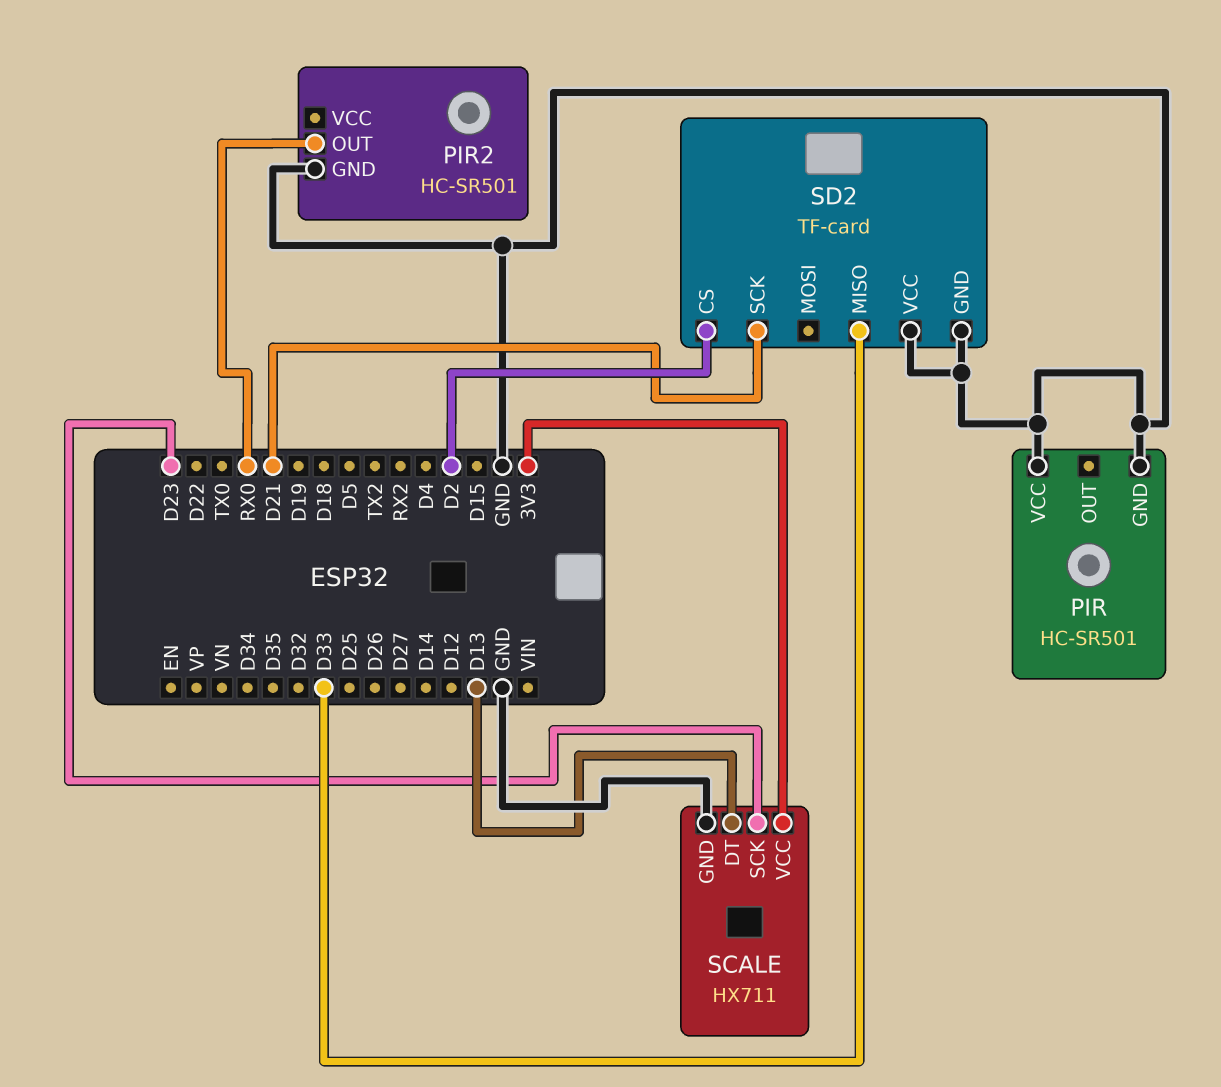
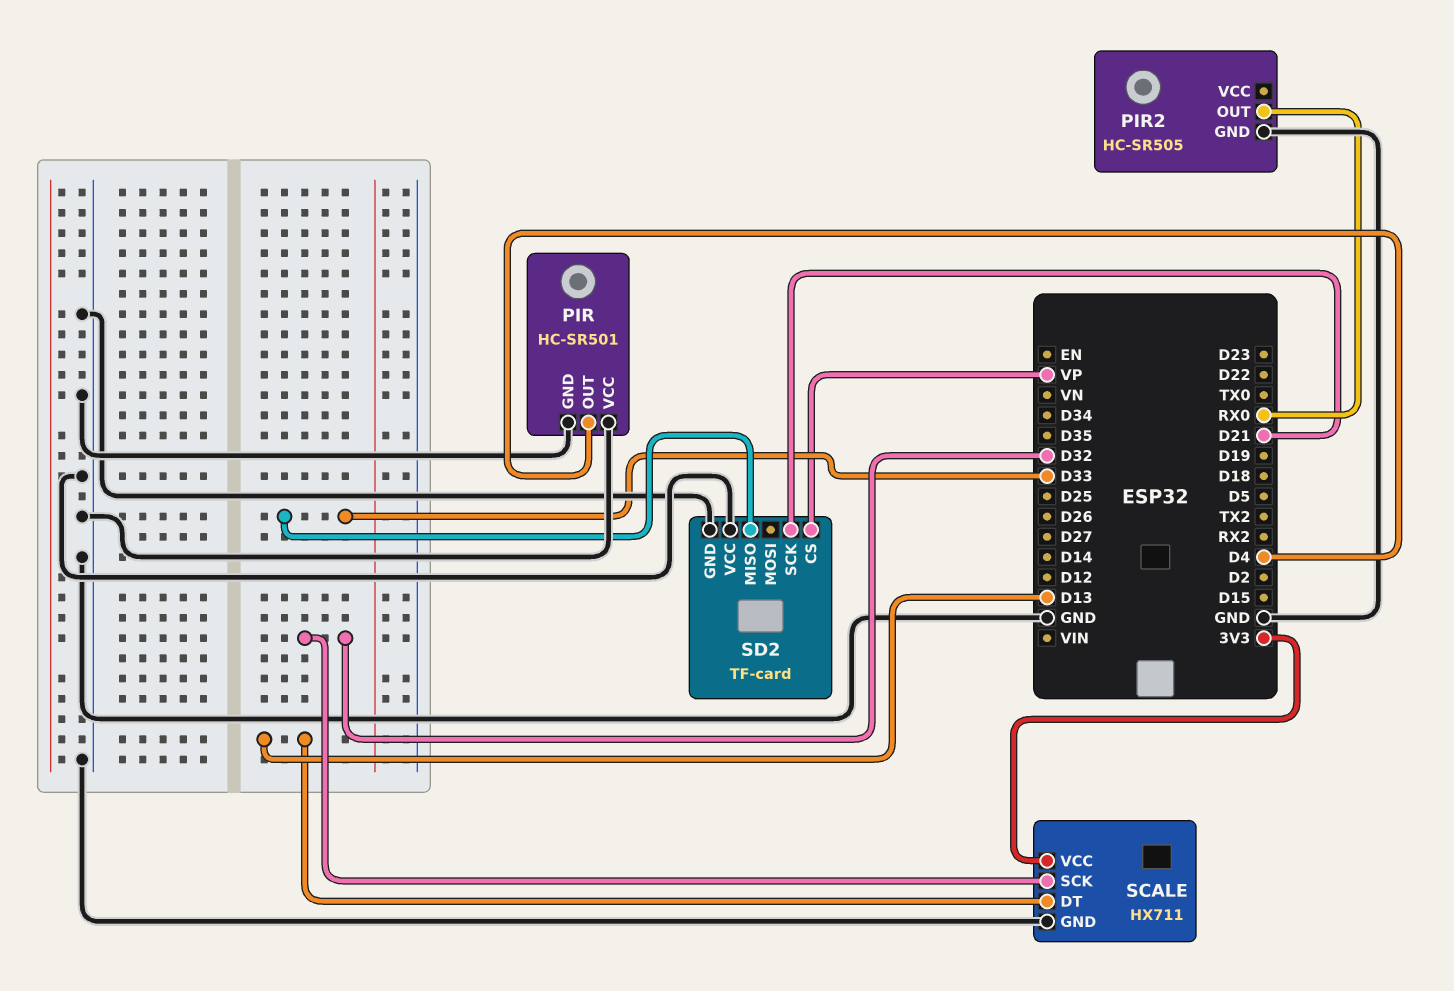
PIR pin OUT: none -> D4
PIR2: HC-SR501 -> HC-SR505
SCALE pin SCK: D23 -> D32
SD2 pin CS: D2 -> VP

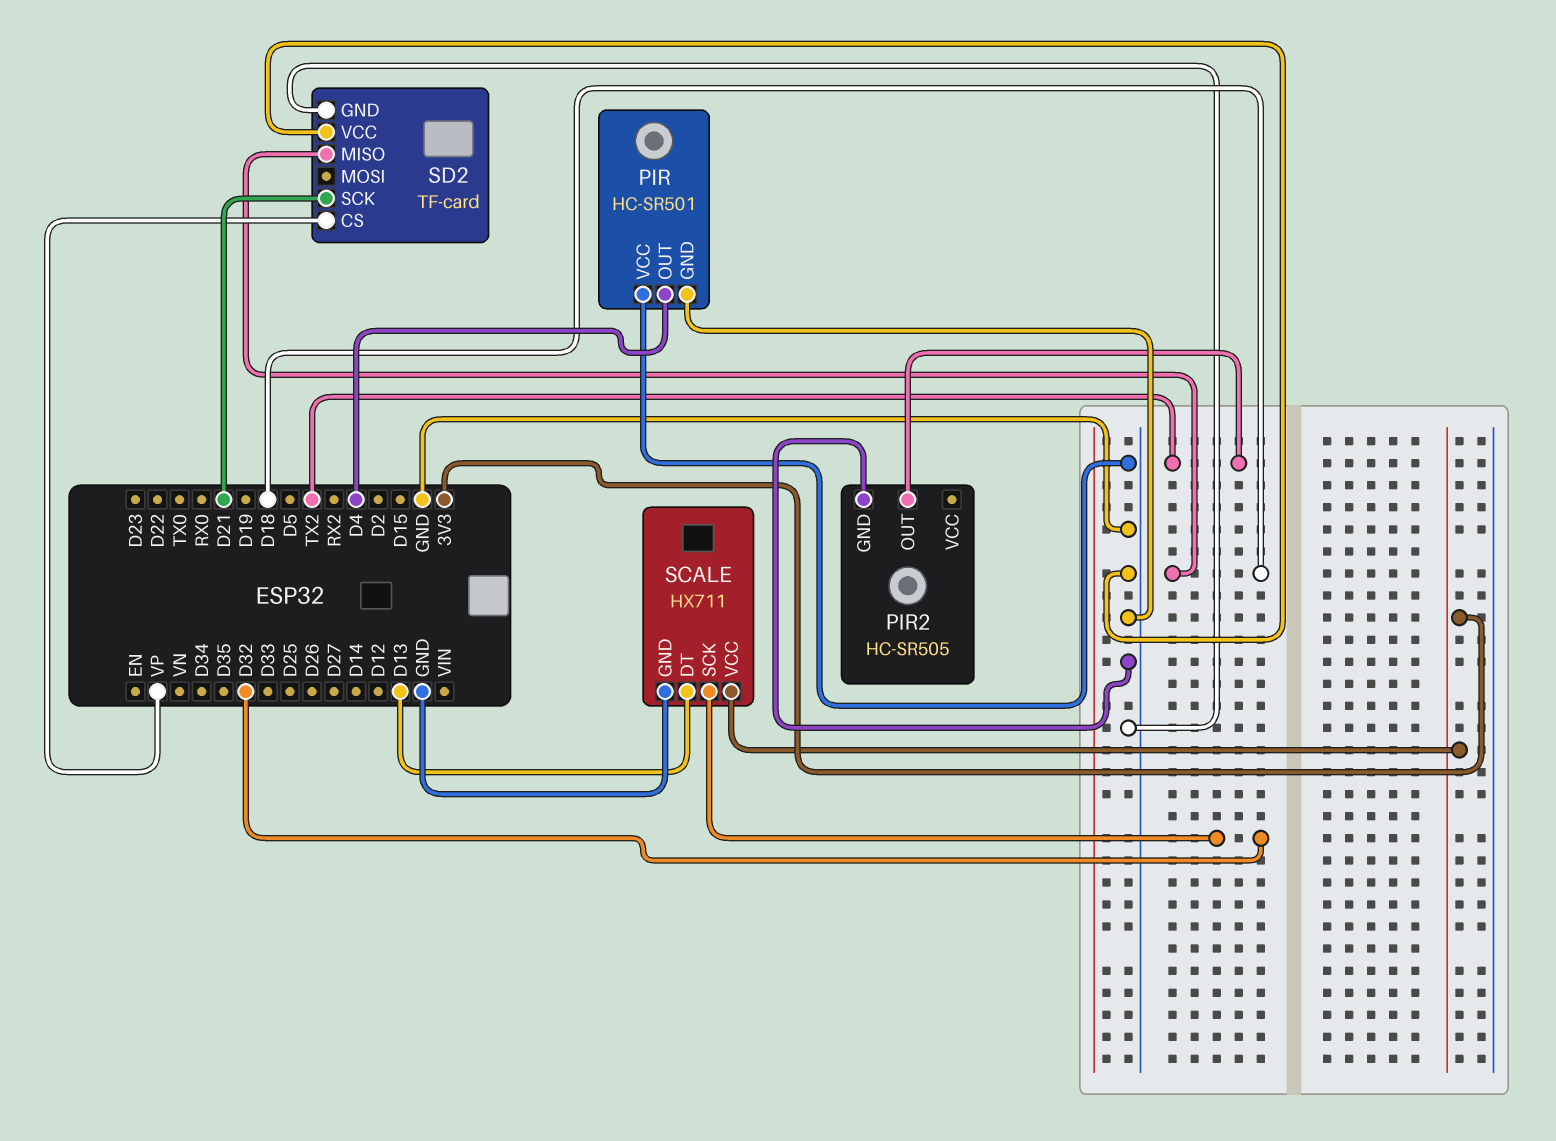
PIR2 pin OUT: RX0 -> TX2
SD2 pin MISO: D33 -> D18

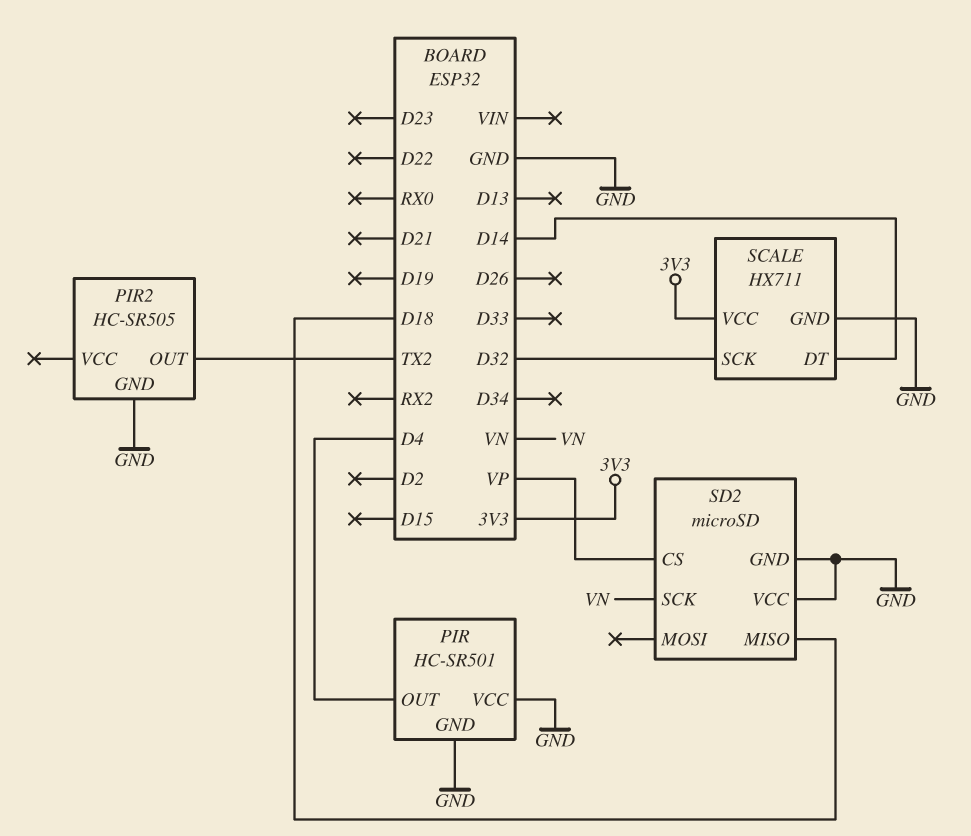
SCALE pin DT: D13 -> D14
SD2: TF-card -> microSD
SD2 pin SCK: D21 -> VN

